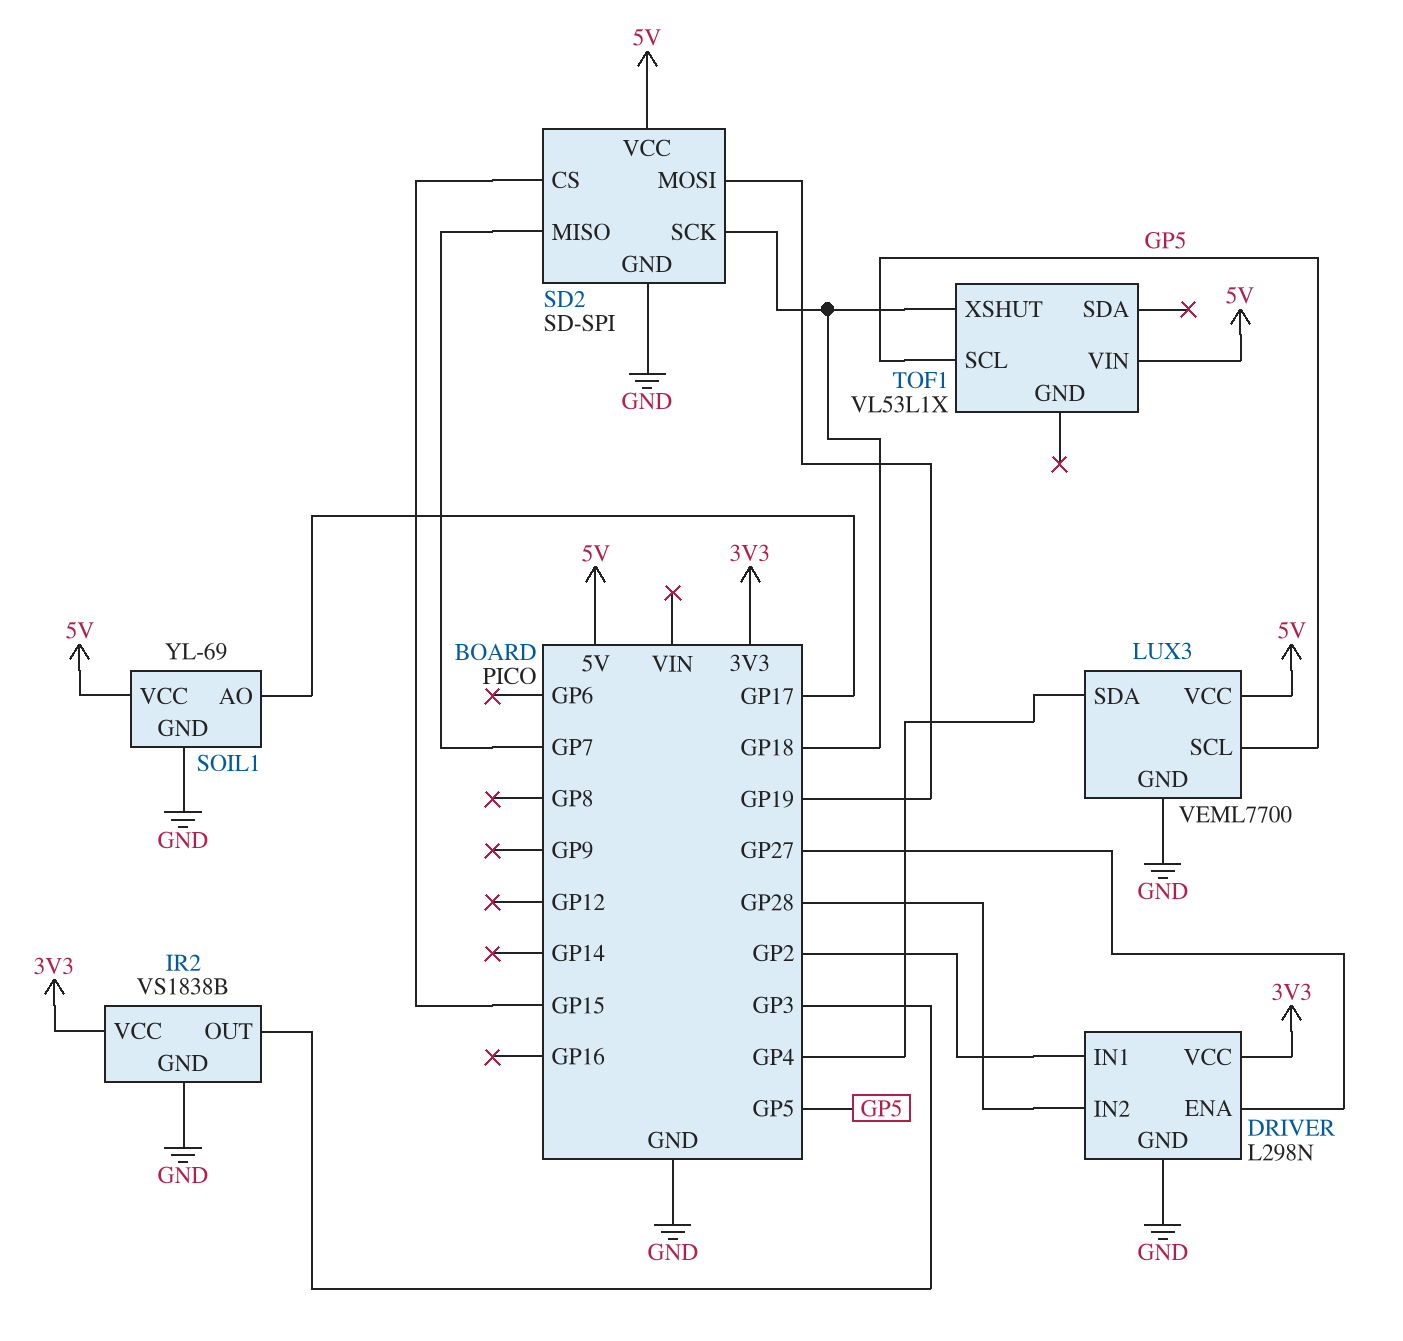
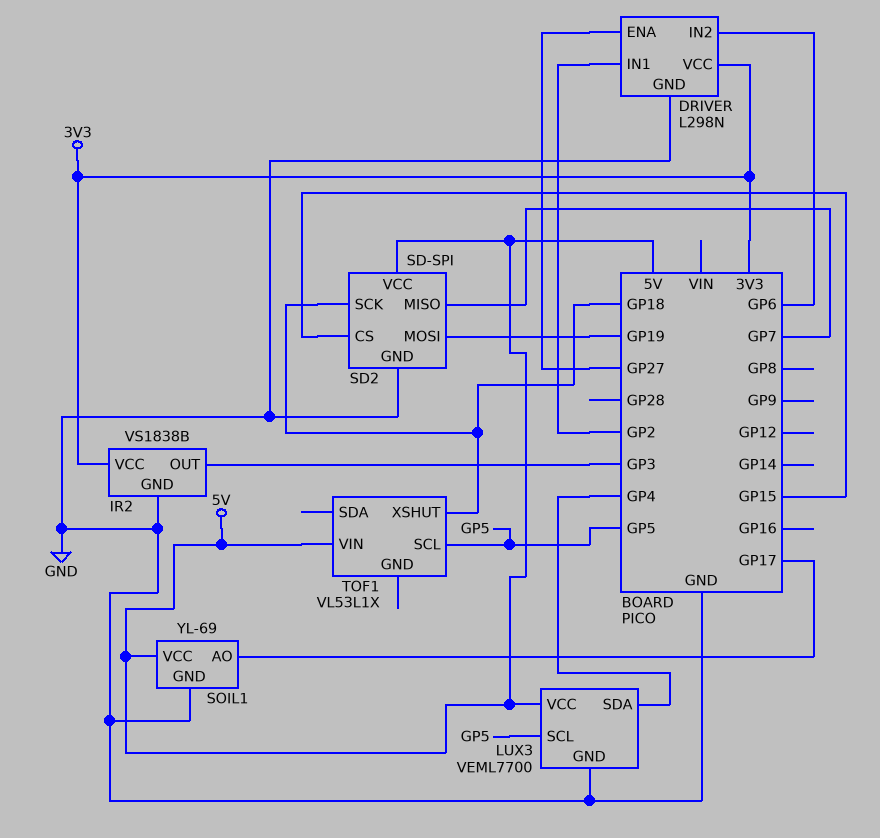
DRIVER pin IN2: GP28 -> GP6

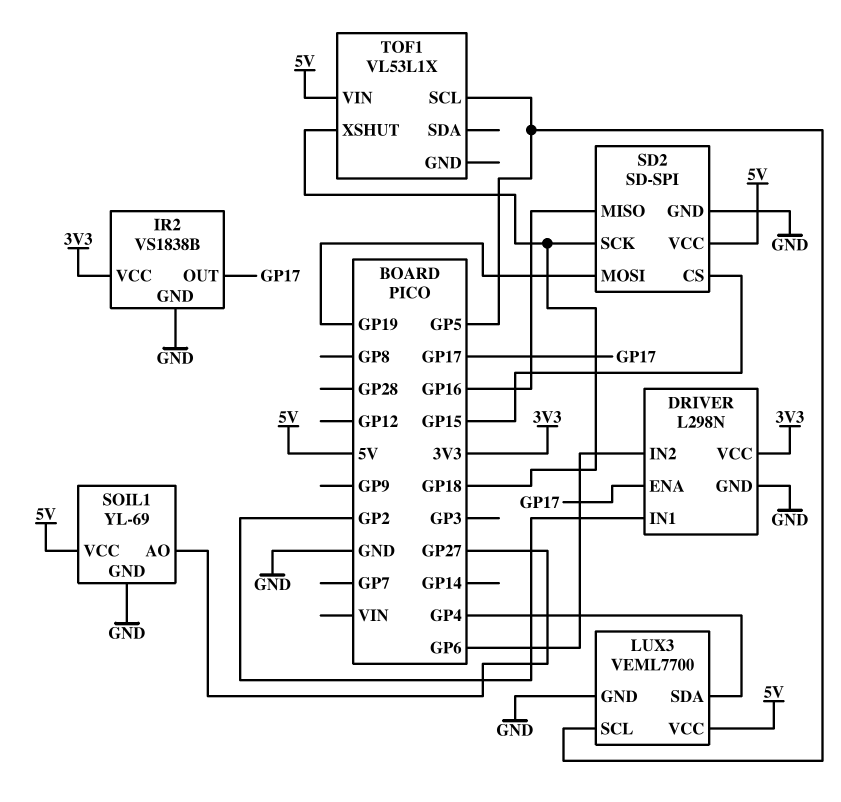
DRIVER pin ENA: GP27 -> GP17
IR2 pin OUT: GP3 -> GP17
SD2 pin MISO: GP7 -> GP16
SOIL1 pin AO: GP17 -> GP27

